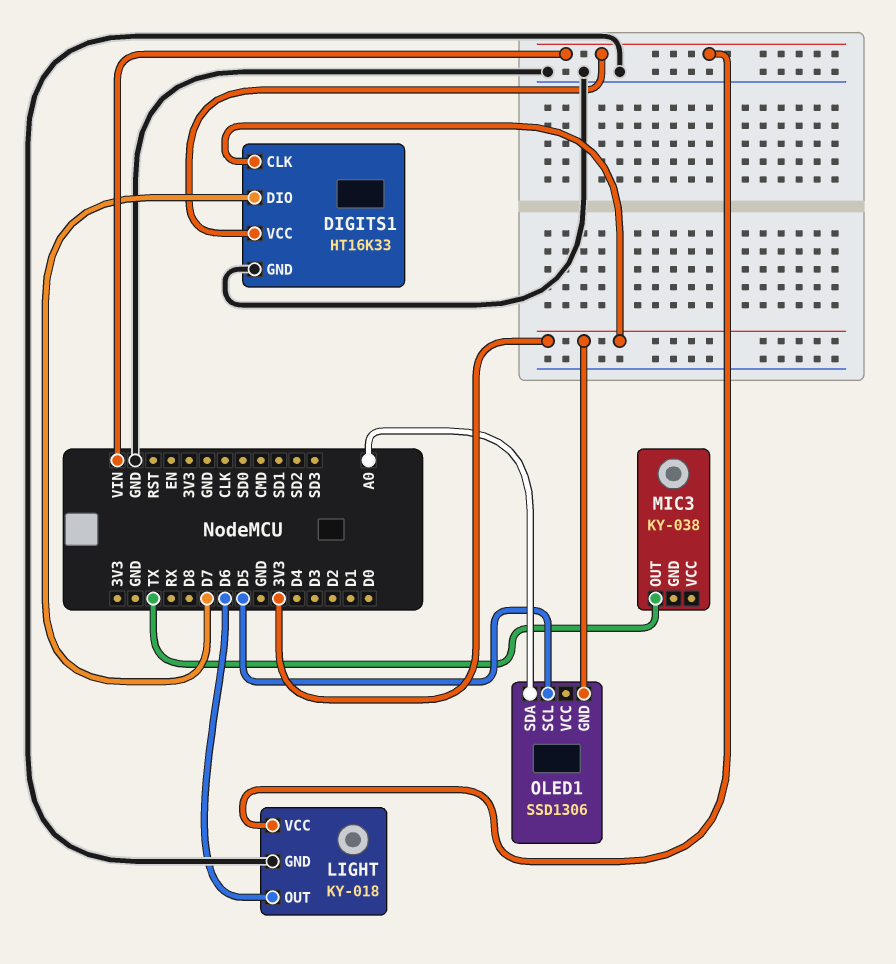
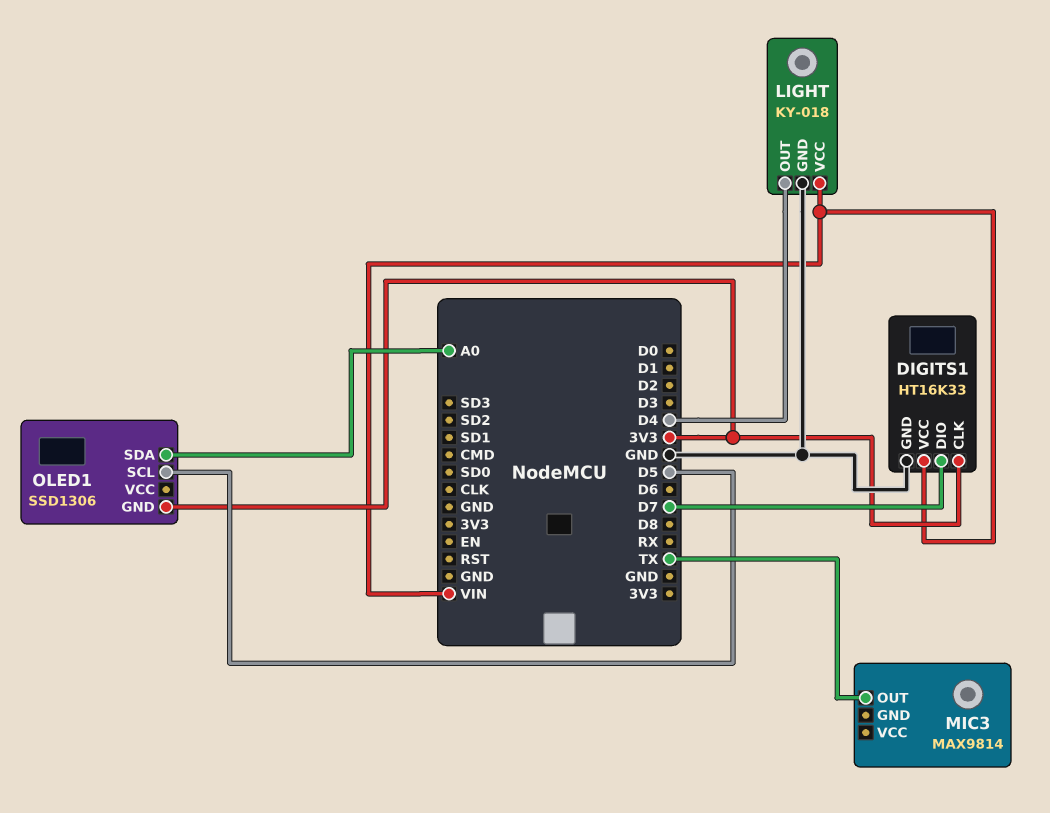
LIGHT pin OUT: D6 -> D4
MIC3: KY-038 -> MAX9814

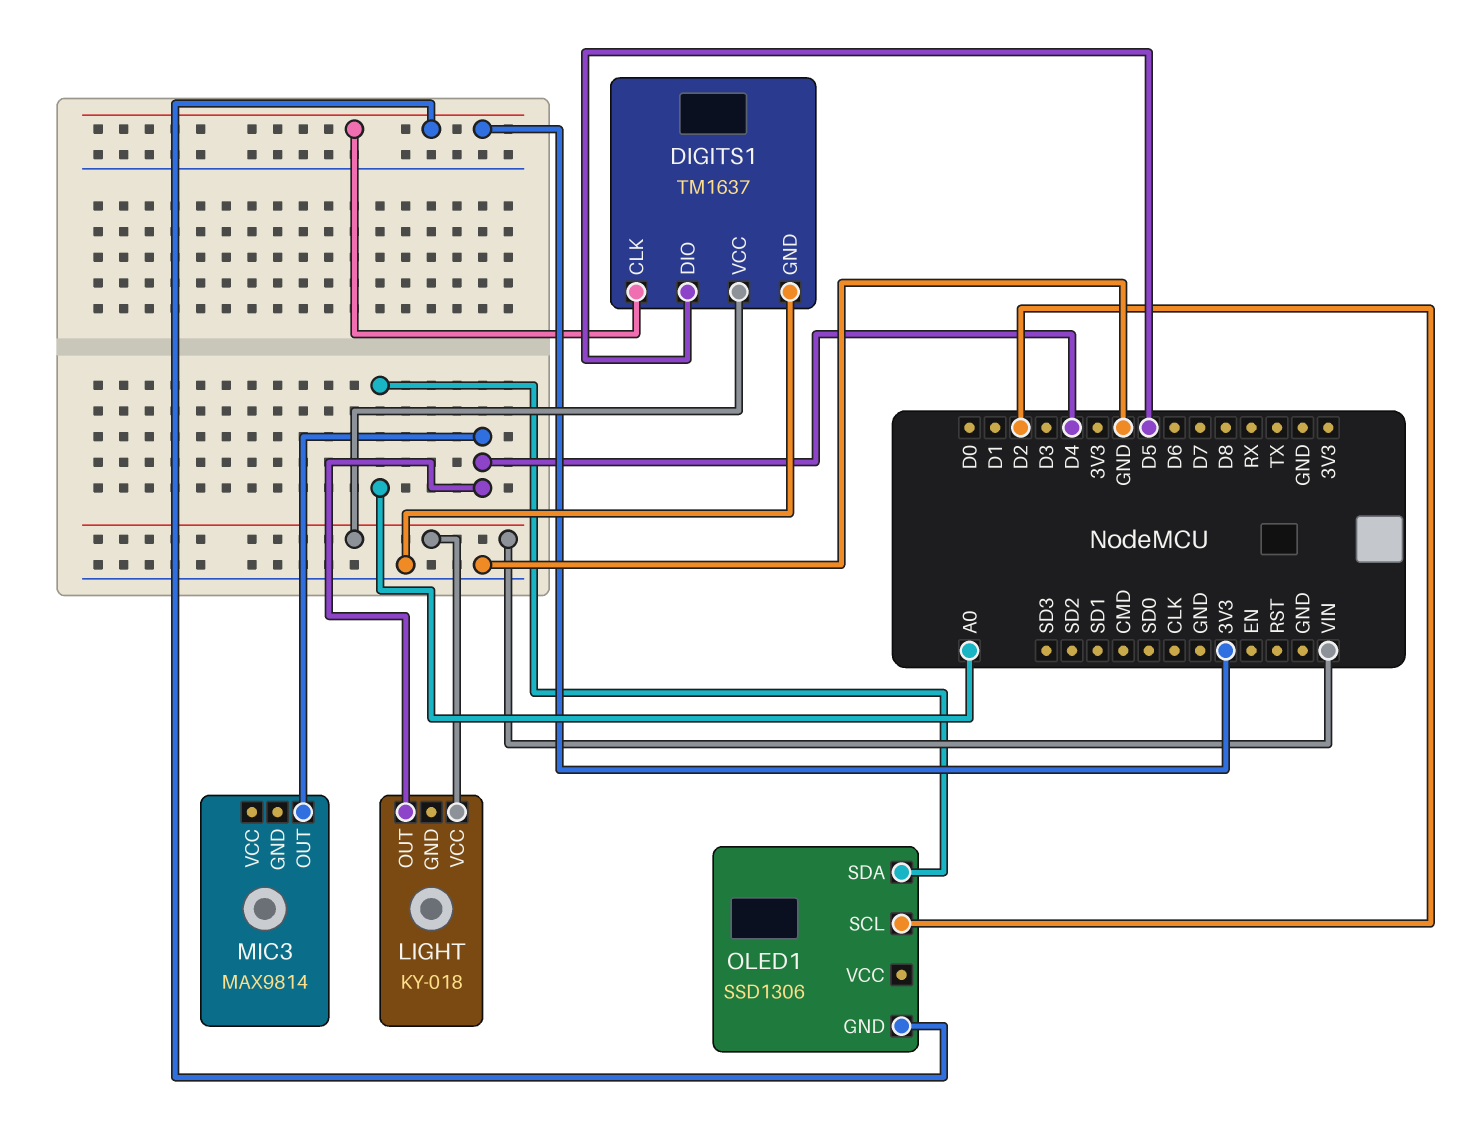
DIGITS1: HT16K33 -> TM1637
DIGITS1 pin DIO: D7 -> D5
LIGHT pin GND: GND -> none
MIC3 pin OUT: TX -> D4
OLED1 pin SCL: D5 -> D2

